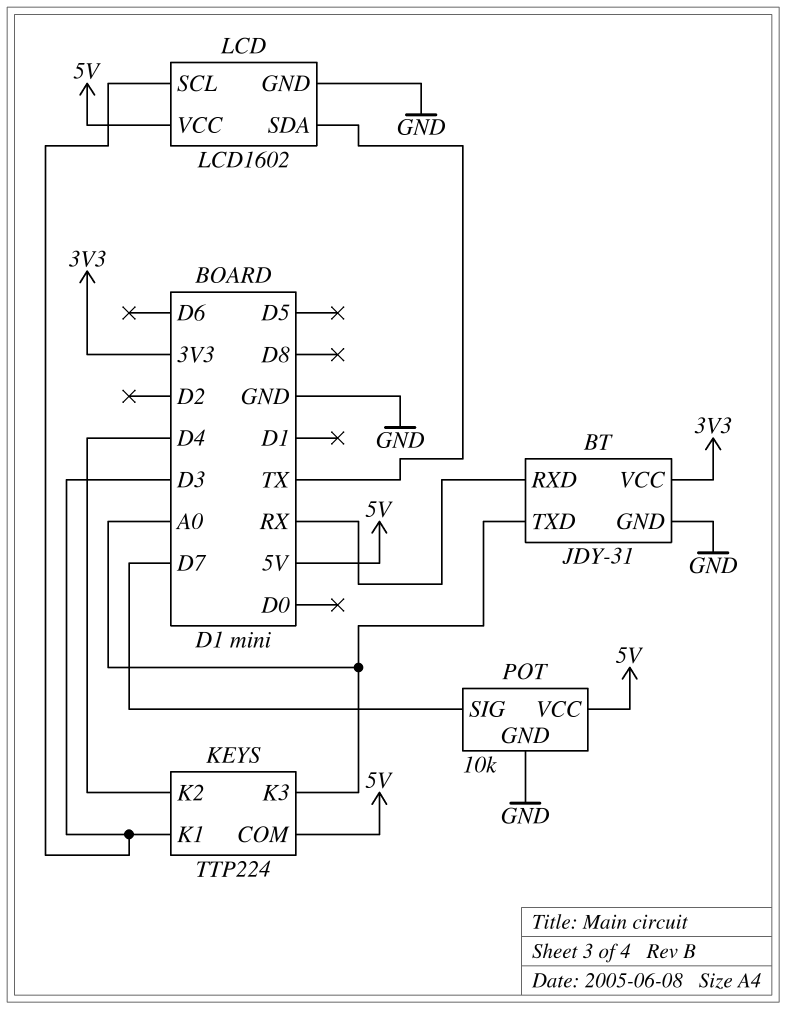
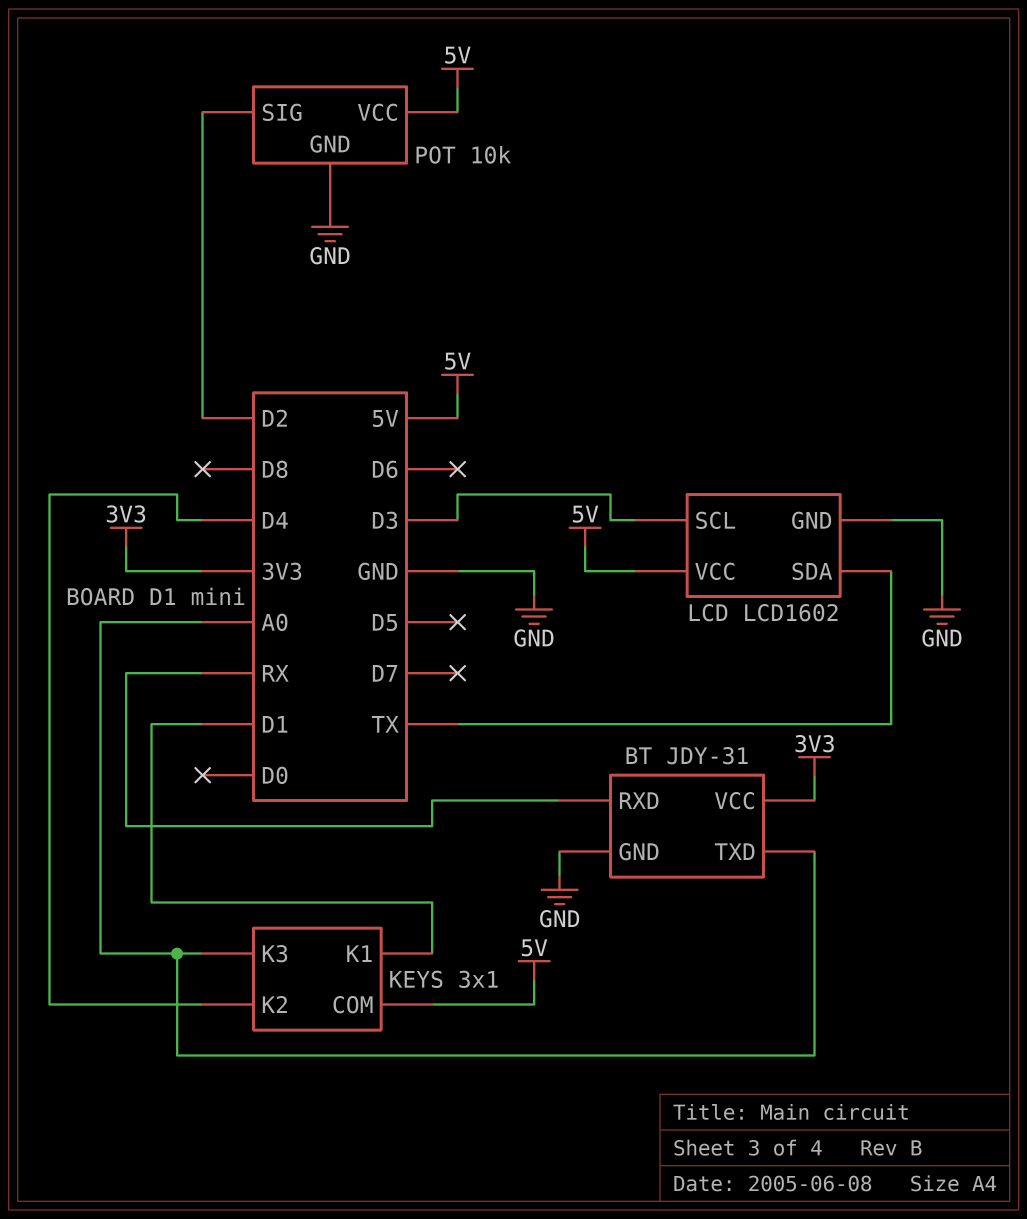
KEYS: TTP224 -> 3x1
KEYS pin K1: D3 -> D1
POT pin SIG: D7 -> D2

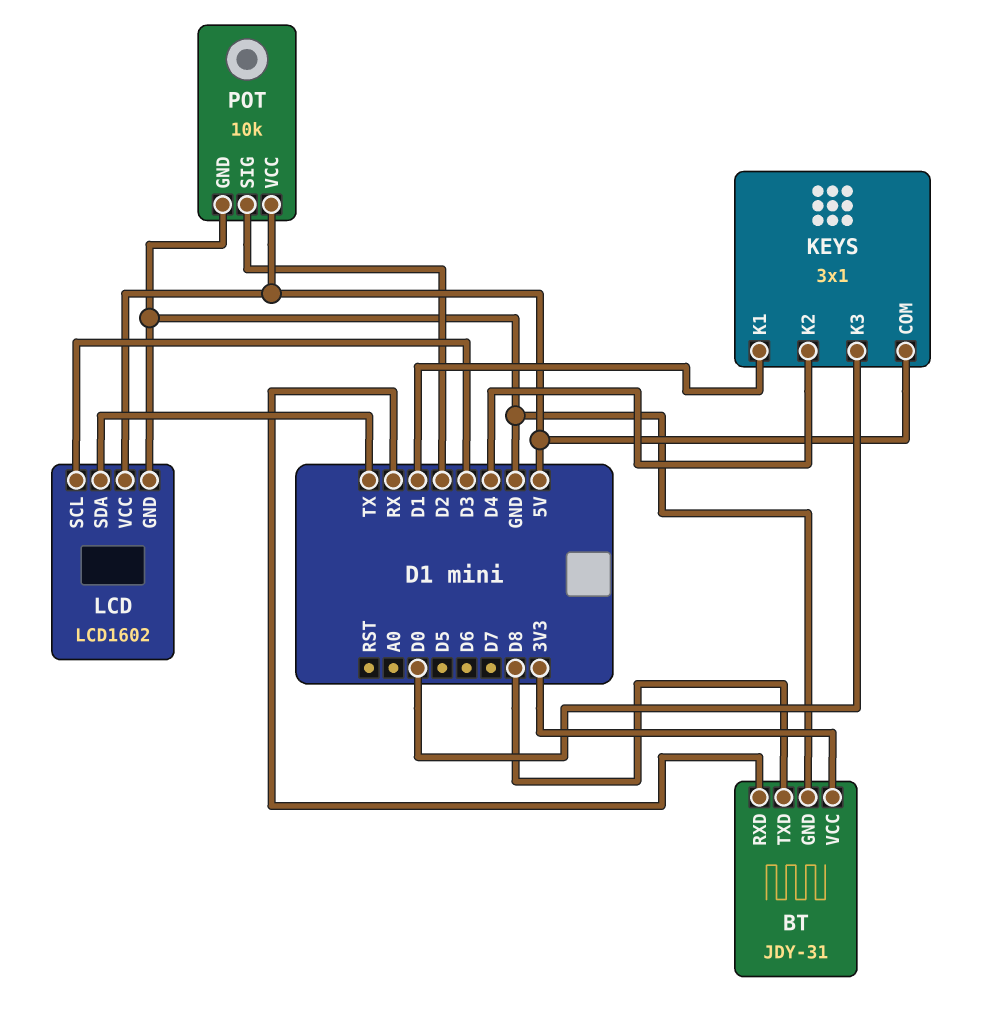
BT pin TXD: A0 -> D8
KEYS pin K3: A0 -> D0

